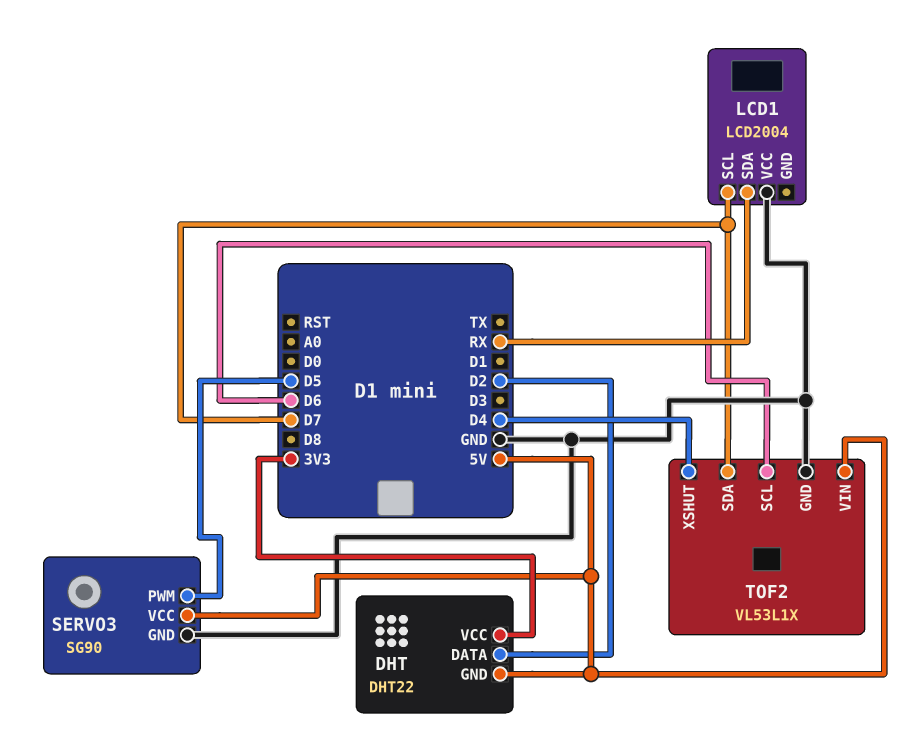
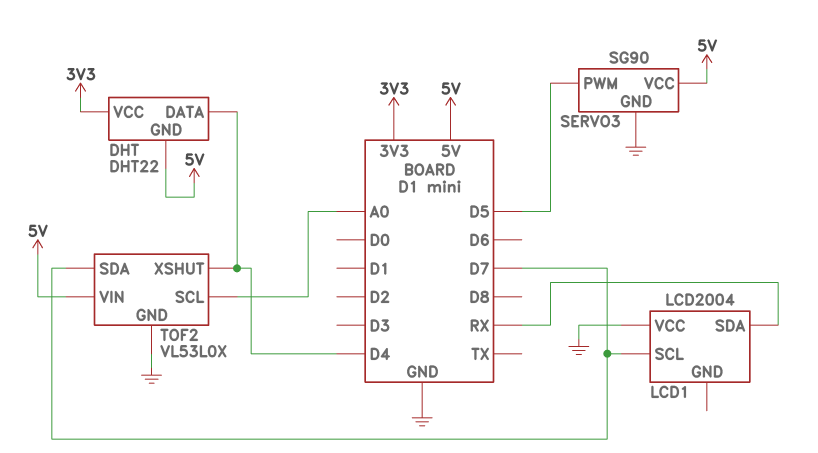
DHT pin DATA: D2 -> D4
TOF2: VL53L1X -> VL53L0X
TOF2 pin SCL: D6 -> A0

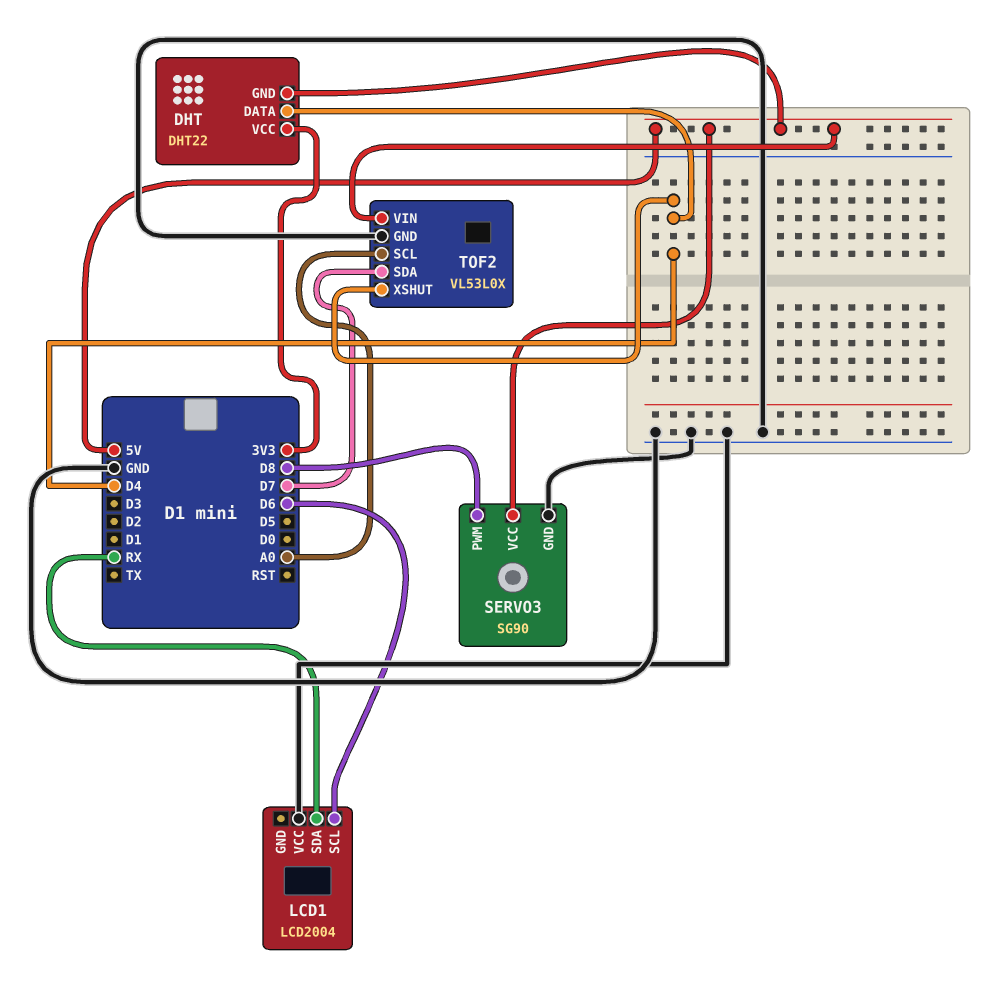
LCD1 pin SCL: D7 -> D6
SERVO3 pin PWM: D5 -> D8

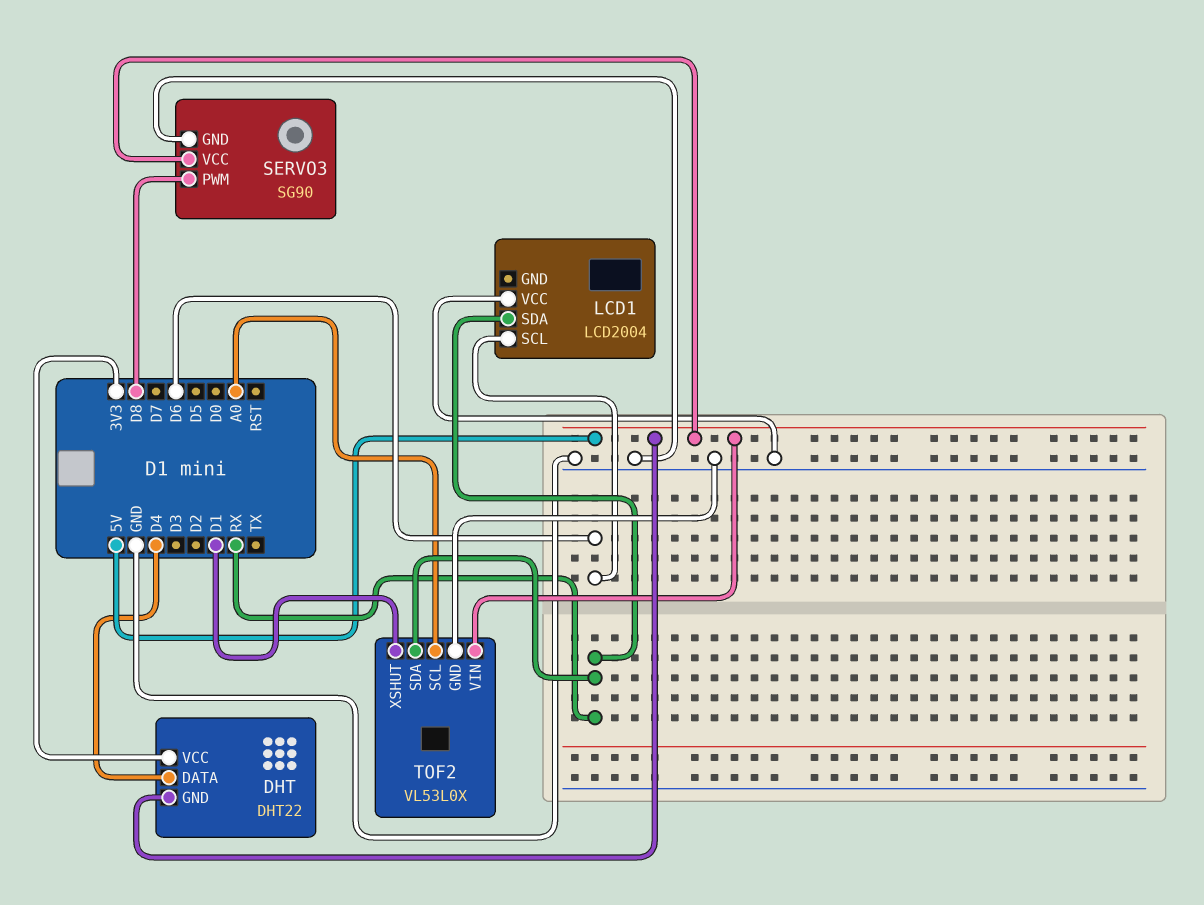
TOF2 pin SDA: D7 -> RX
TOF2 pin XSHUT: D4 -> D1

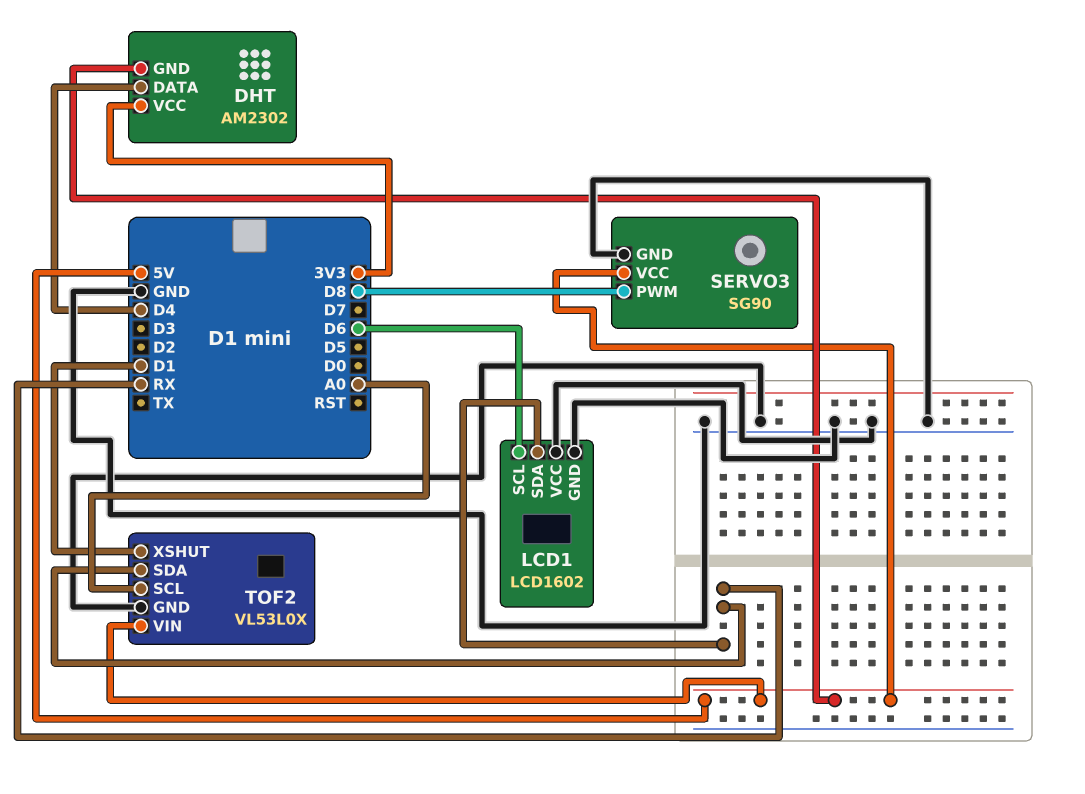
DHT: DHT22 -> AM2302
LCD1: LCD2004 -> LCD1602
LCD1 pin GND: none -> GND

